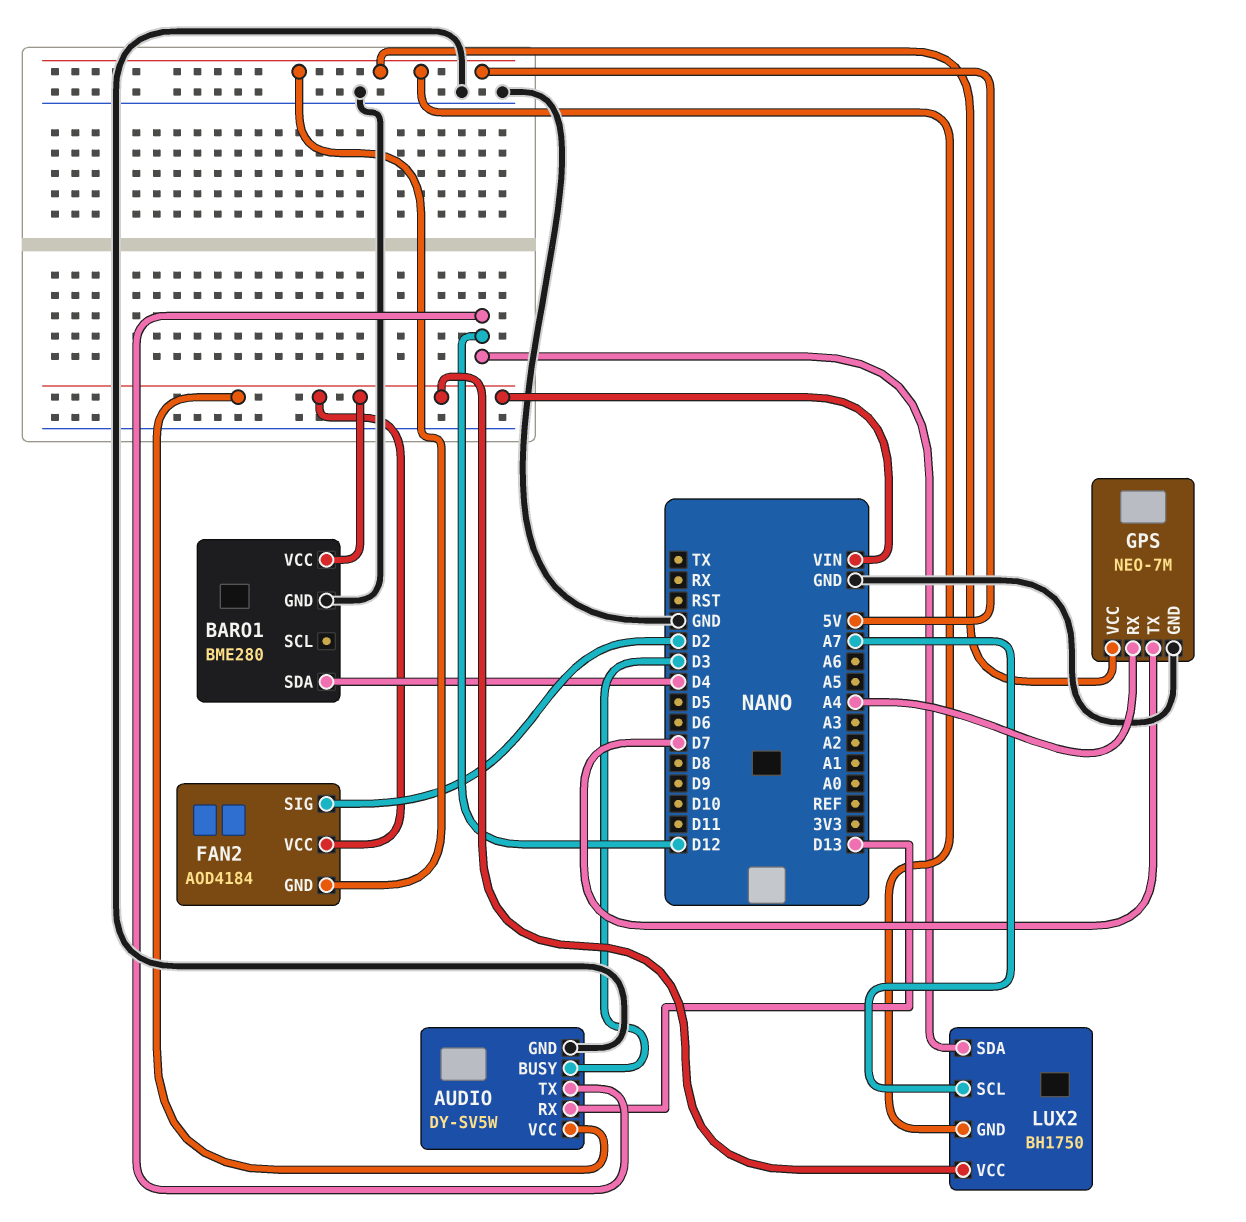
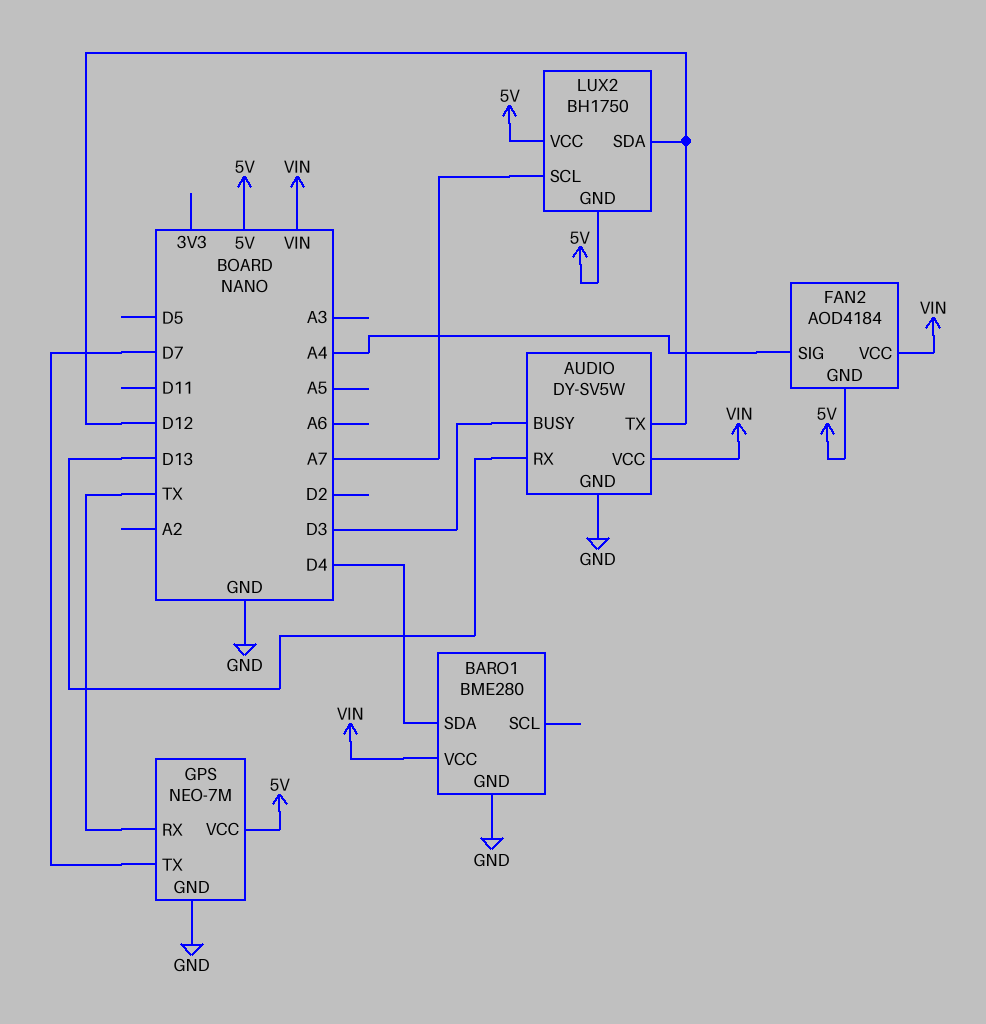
FAN2 pin SIG: D2 -> A4
GPS pin RX: A4 -> TX
LUX2 pin VCC: VIN -> 5V

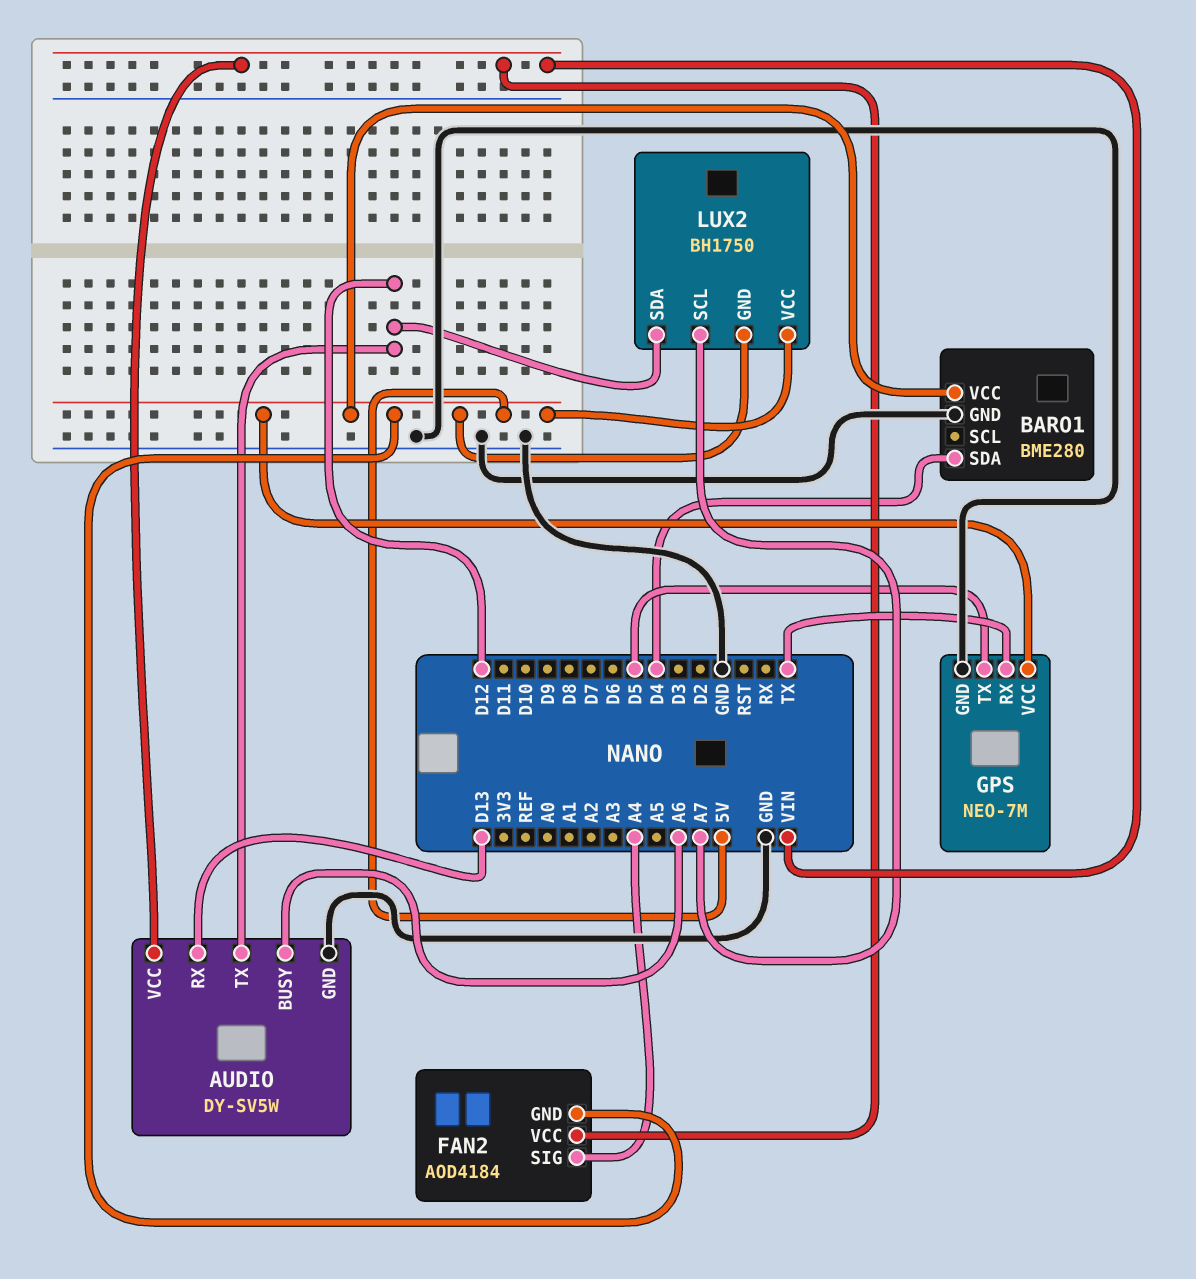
AUDIO pin BUSY: D3 -> A6
BARO1 pin VCC: VIN -> 5V
GPS pin TX: D7 -> D5

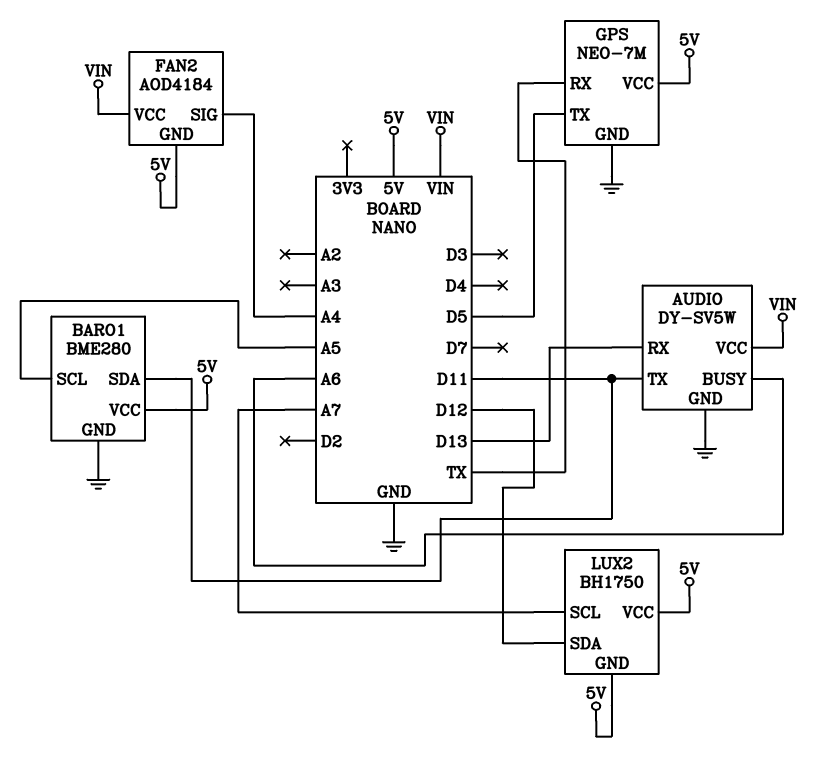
AUDIO pin TX: D12 -> D11
BARO1 pin SCL: none -> A5
BARO1 pin SDA: D4 -> D11

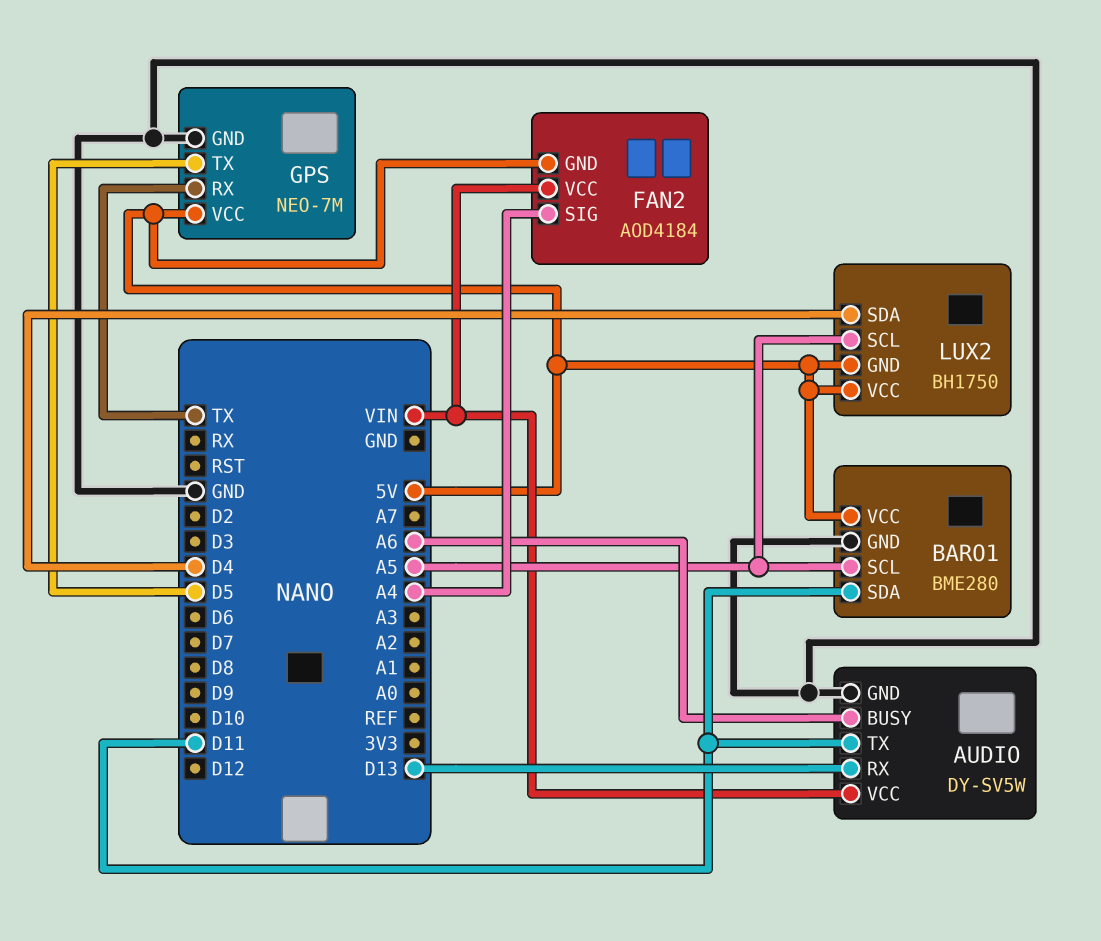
LUX2 pin SCL: A7 -> A5
LUX2 pin SDA: D12 -> D4

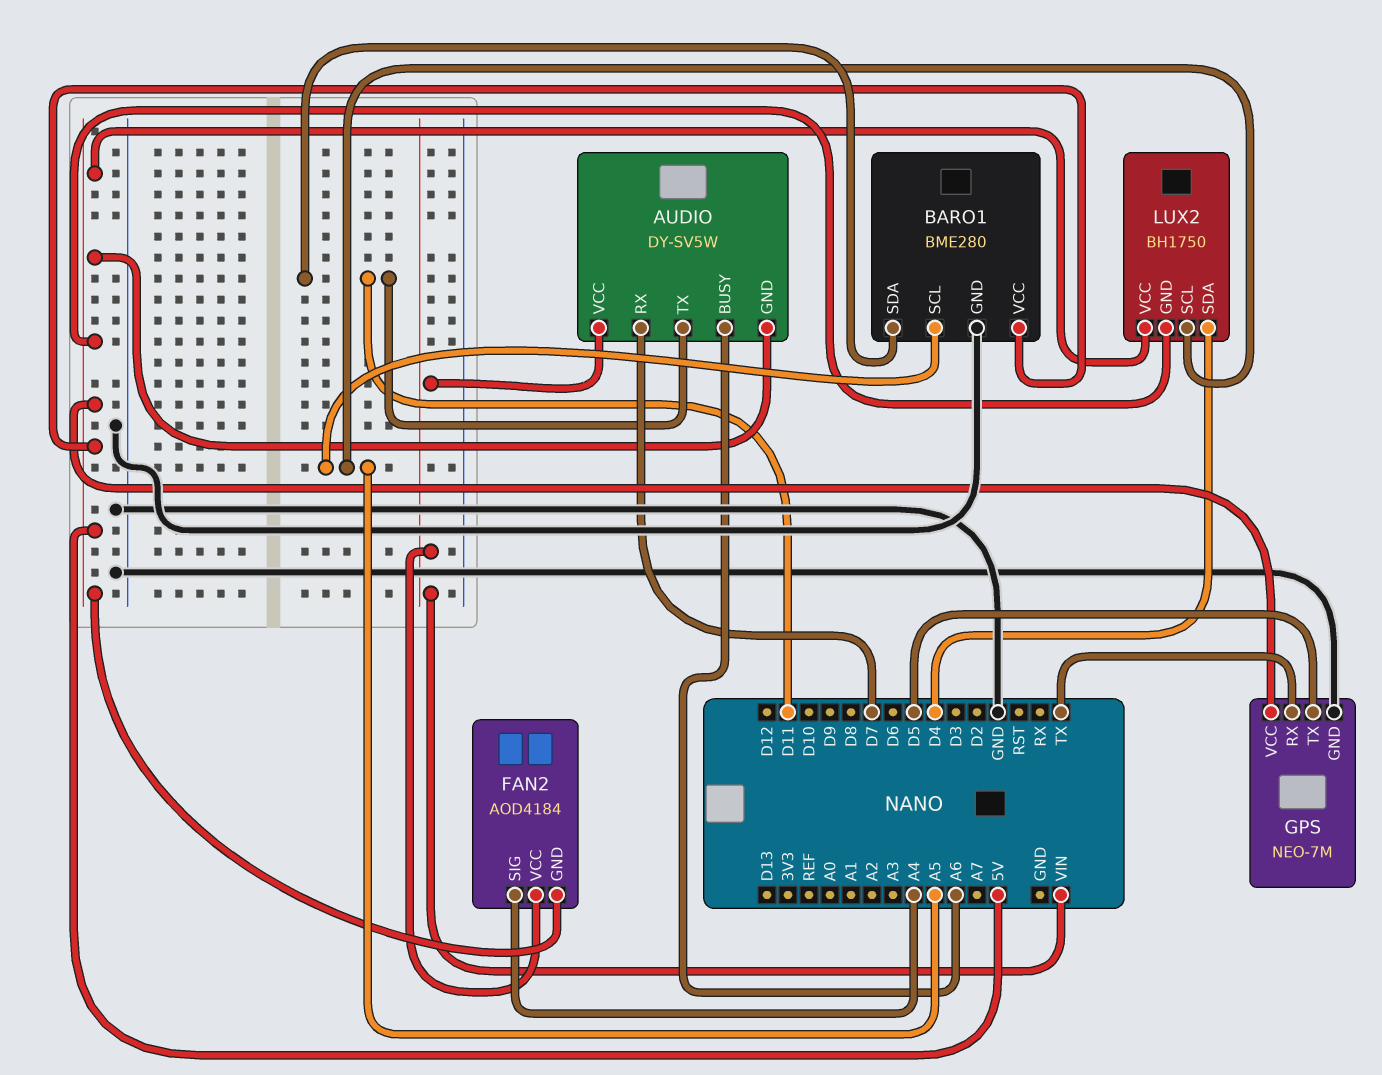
AUDIO pin GND: GND -> 5V
AUDIO pin RX: D13 -> D7

